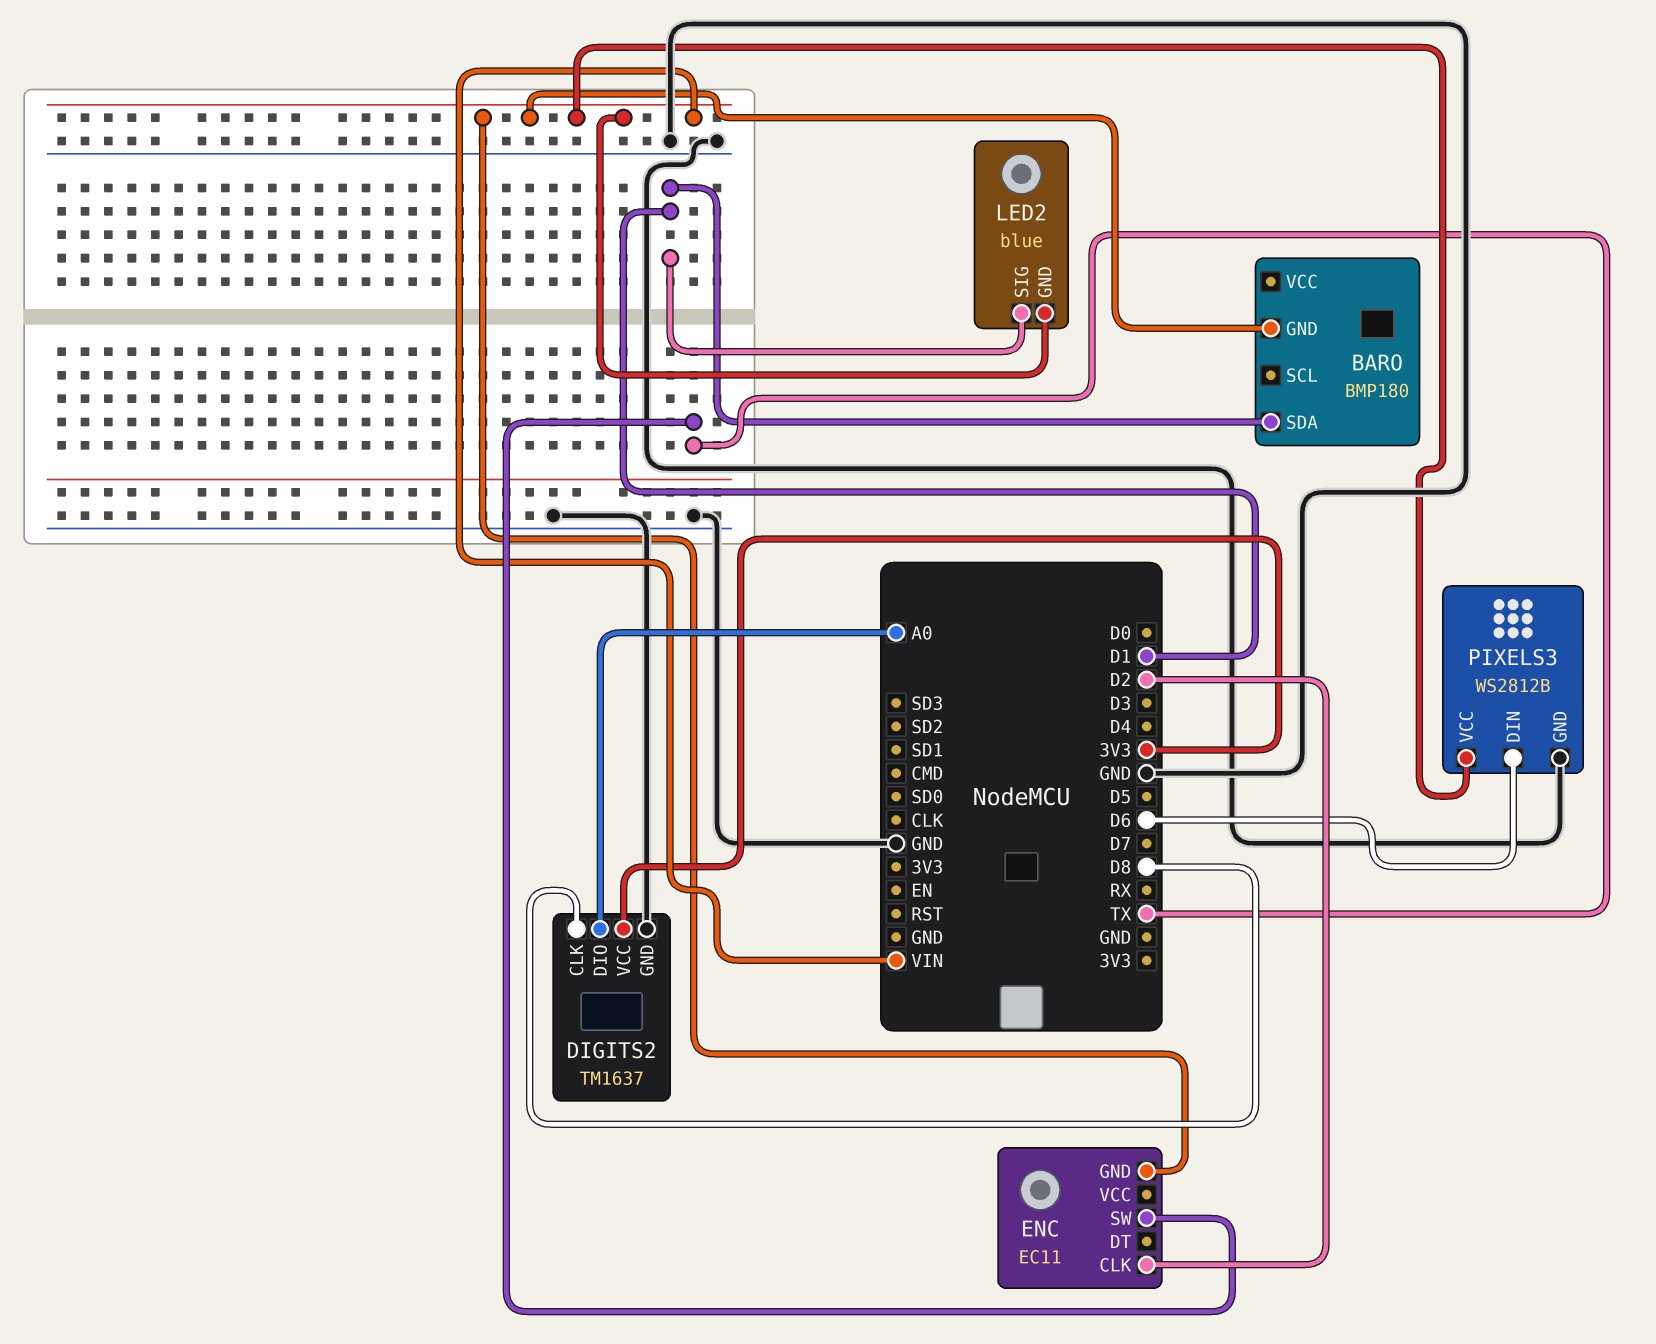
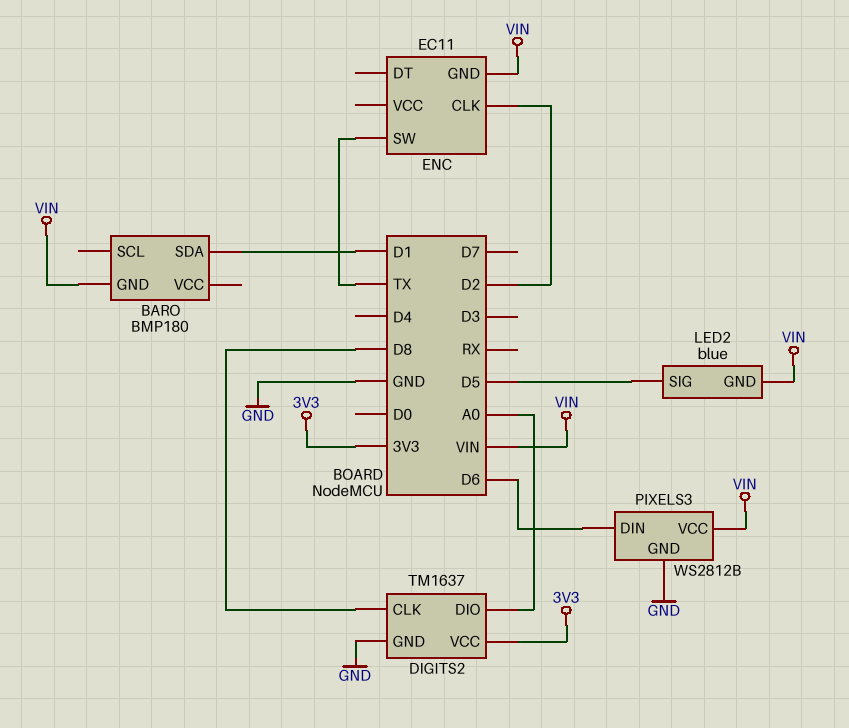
LED2 pin SIG: D1 -> D5

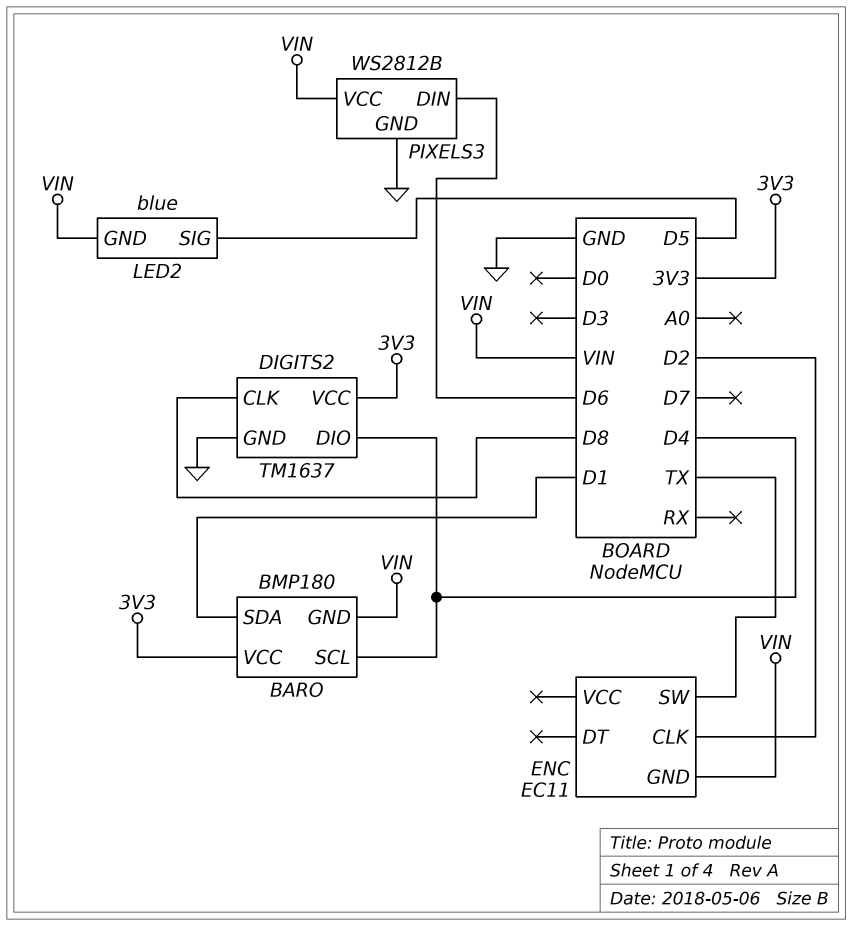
BARO pin SCL: none -> D4
BARO pin VCC: none -> 3V3
DIGITS2 pin DIO: A0 -> D4

